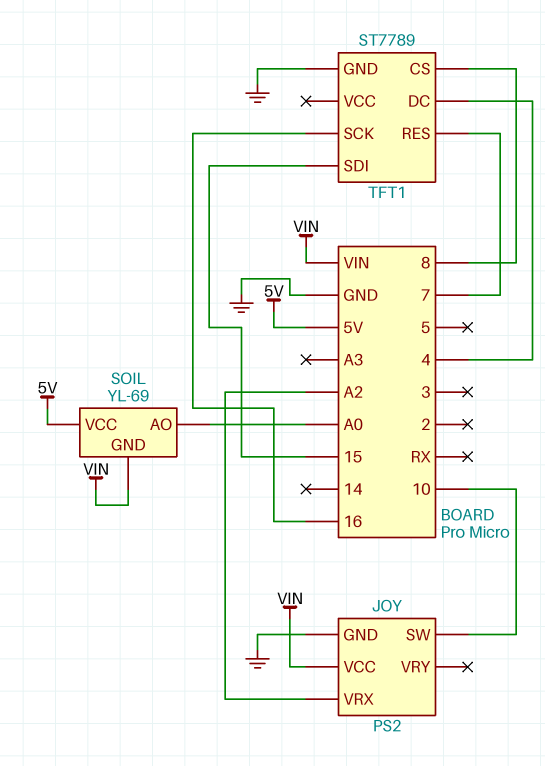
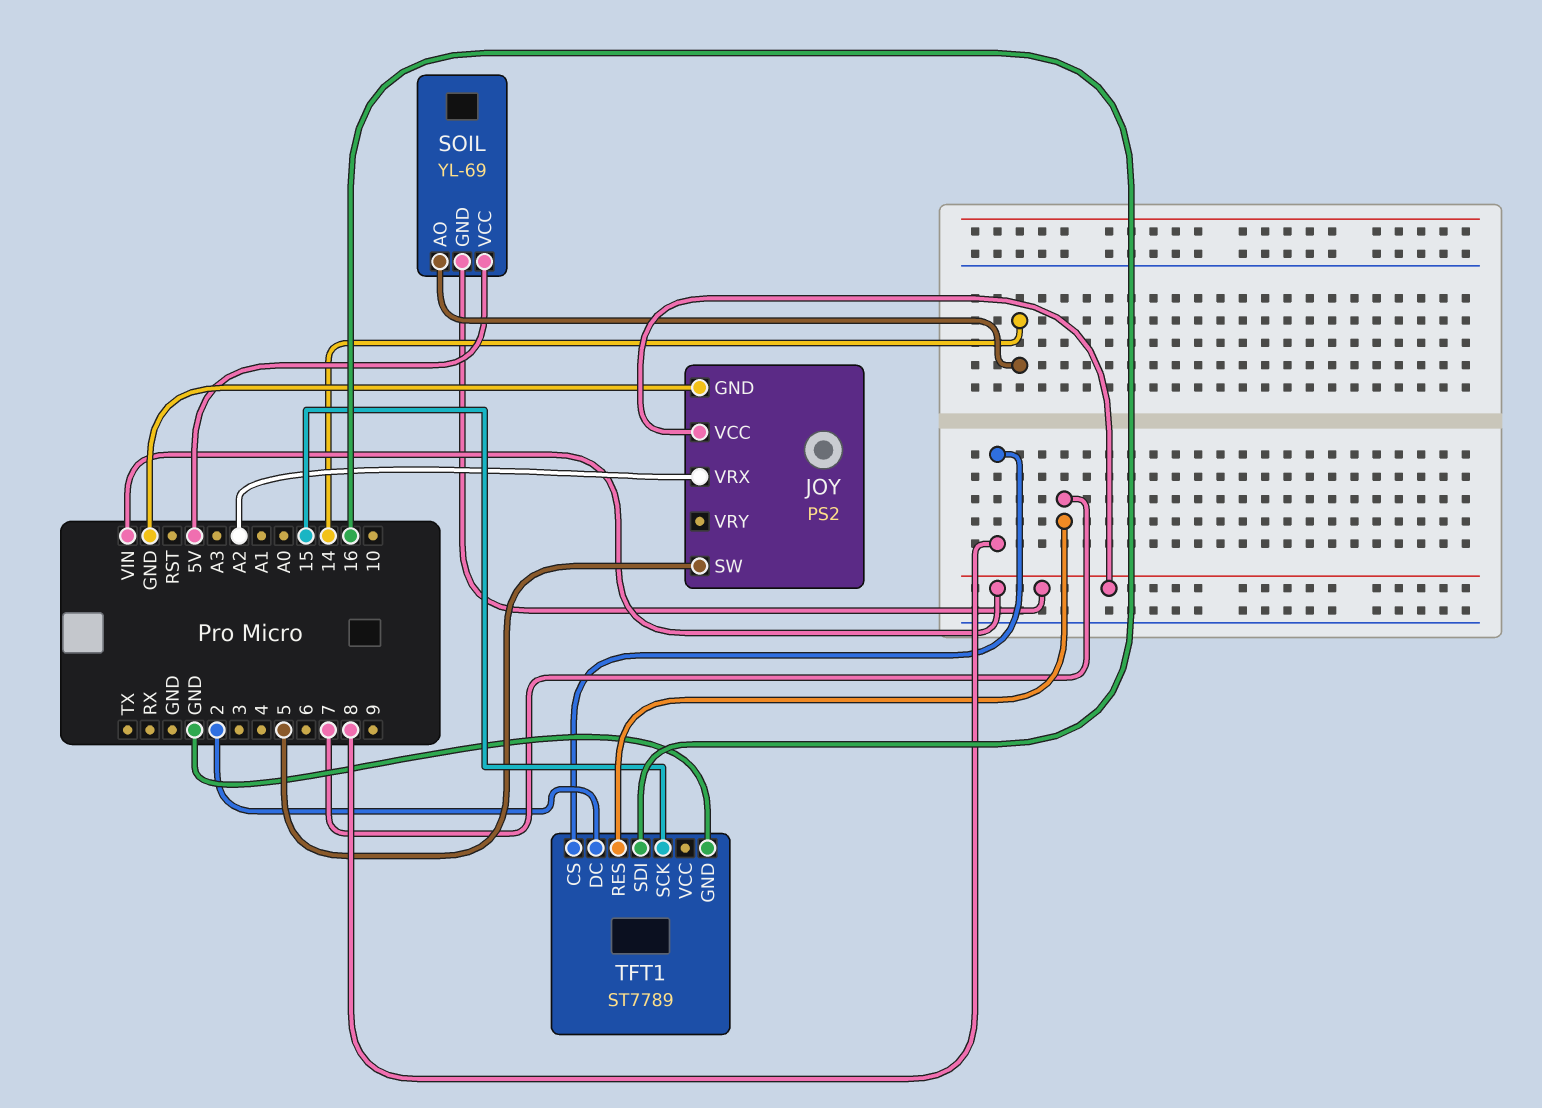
JOY pin SW: 10 -> 5
SOIL pin AO: A0 -> 14
TFT1 pin DC: 4 -> 2
TFT1 pin SCK: 16 -> 15
TFT1 pin SDI: 15 -> 16

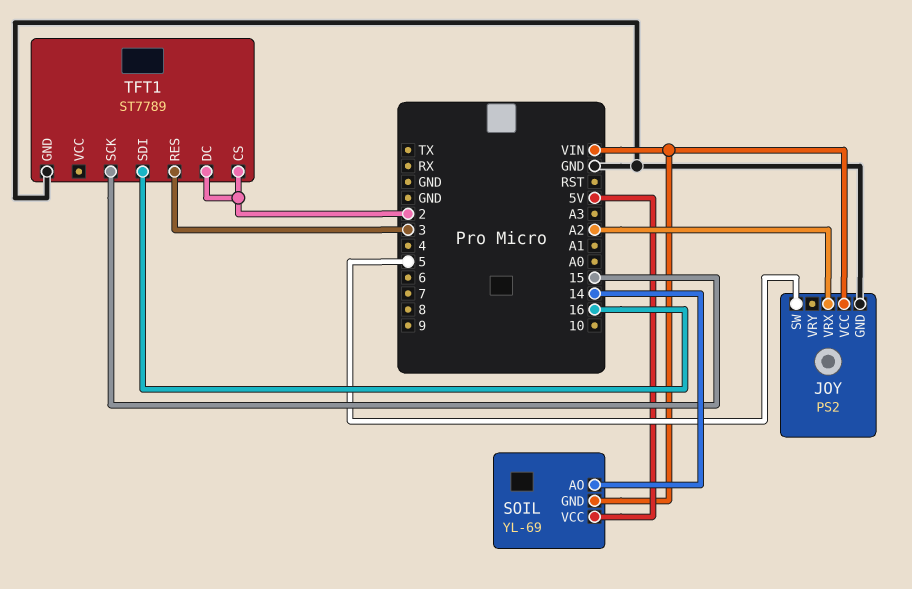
TFT1 pin CS: 8 -> 2
TFT1 pin RES: 7 -> 3

